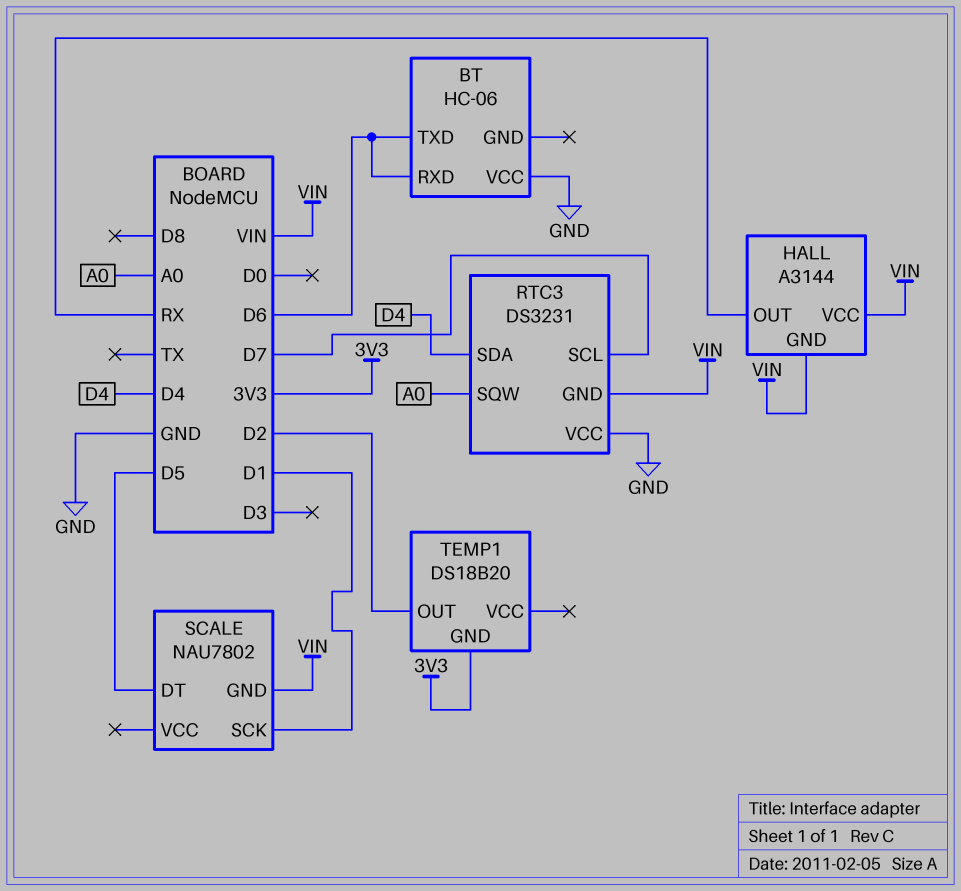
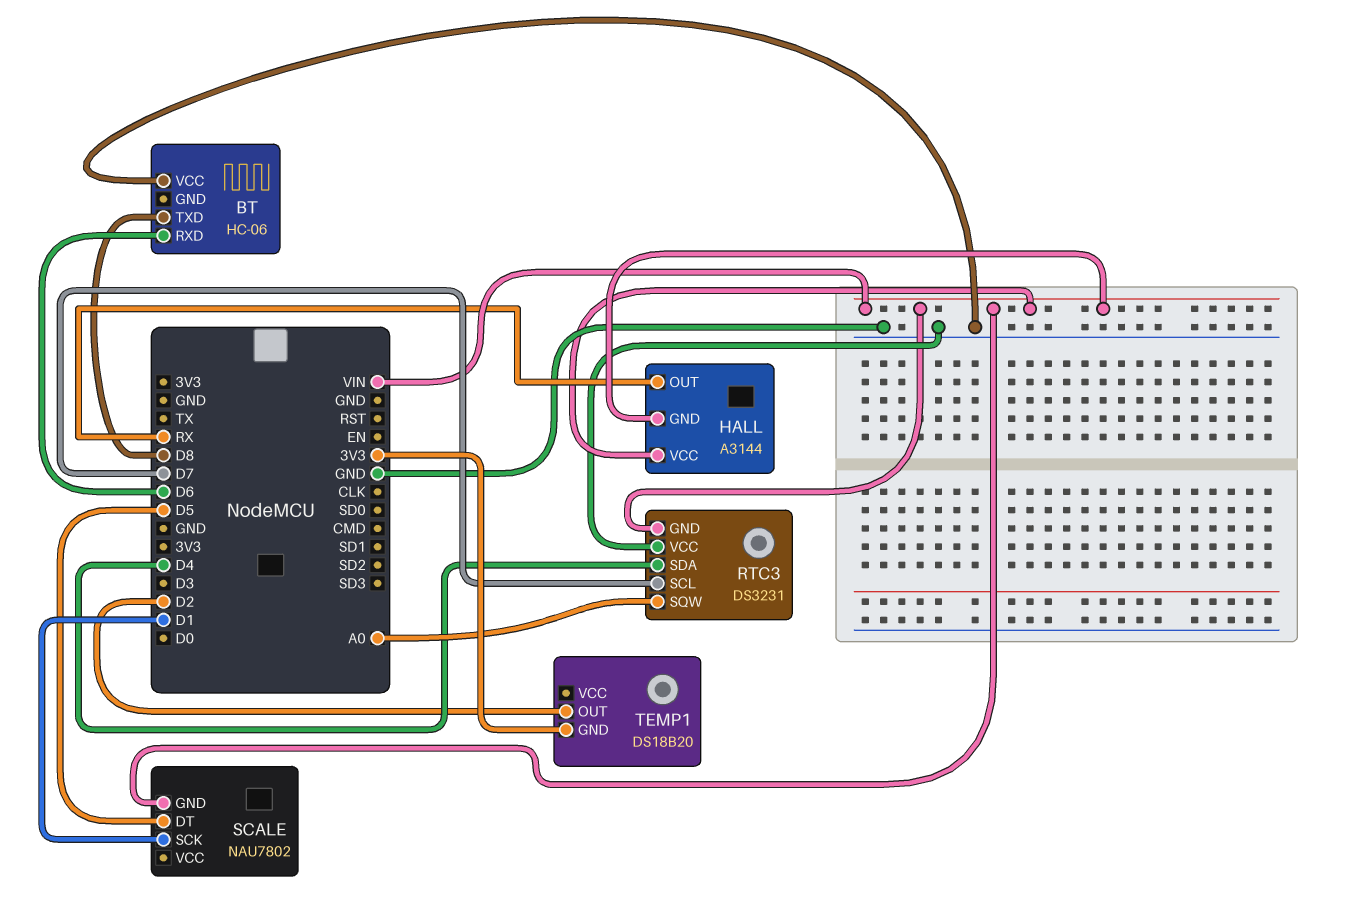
BT pin TXD: D6 -> D8

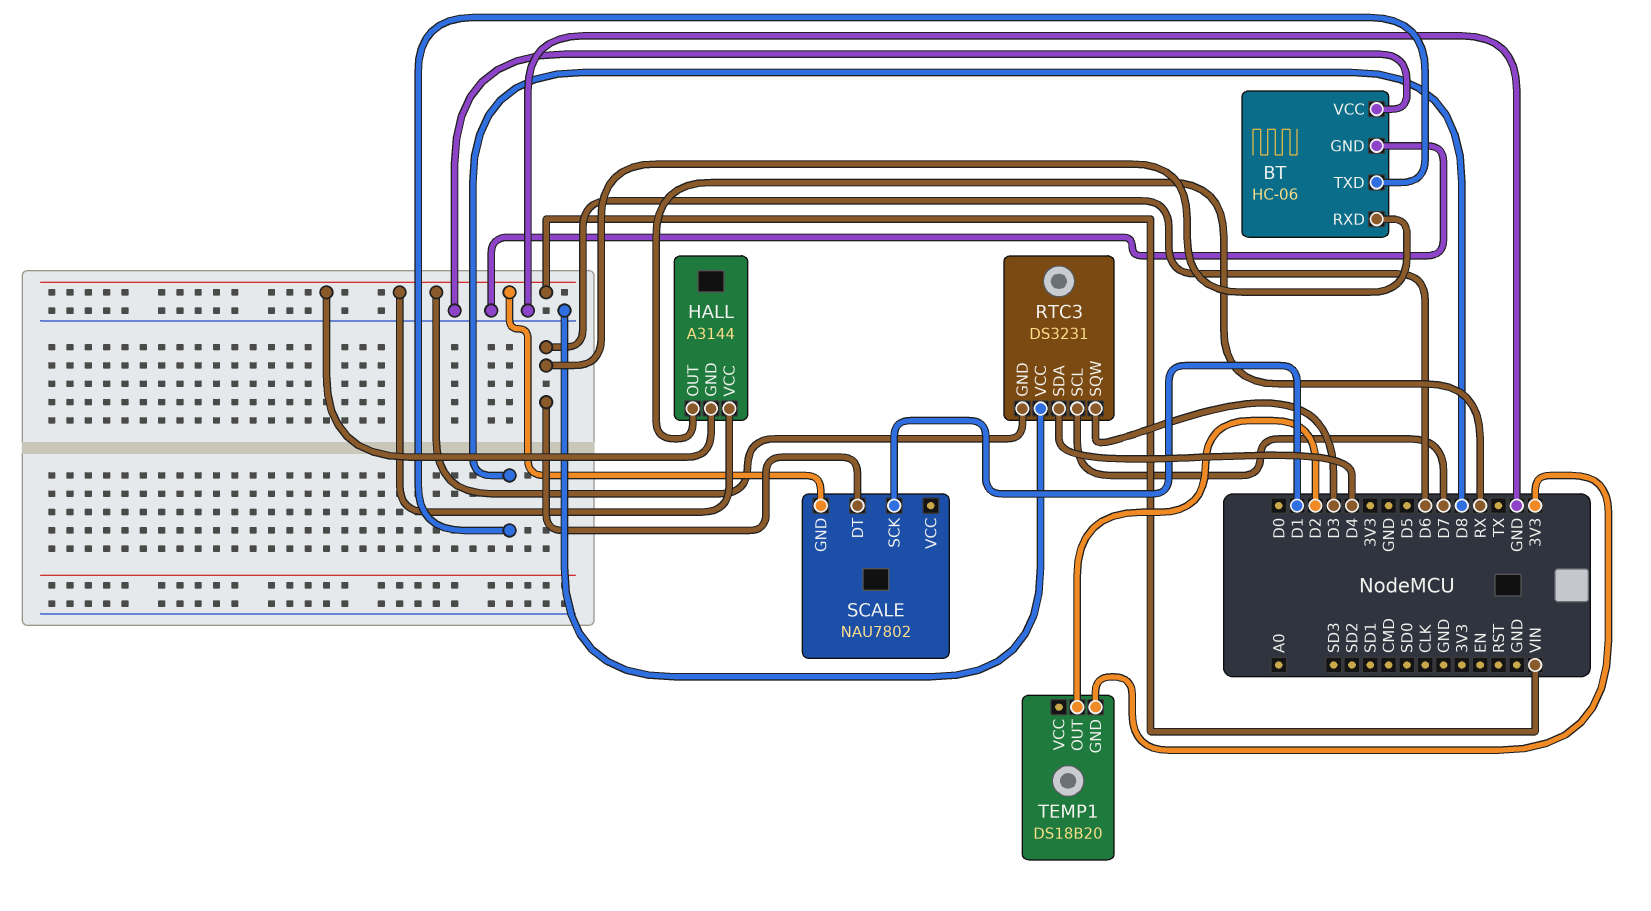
BT pin GND: none -> GND
RTC3 pin SQW: A0 -> D3
SCALE pin DT: D5 -> D6

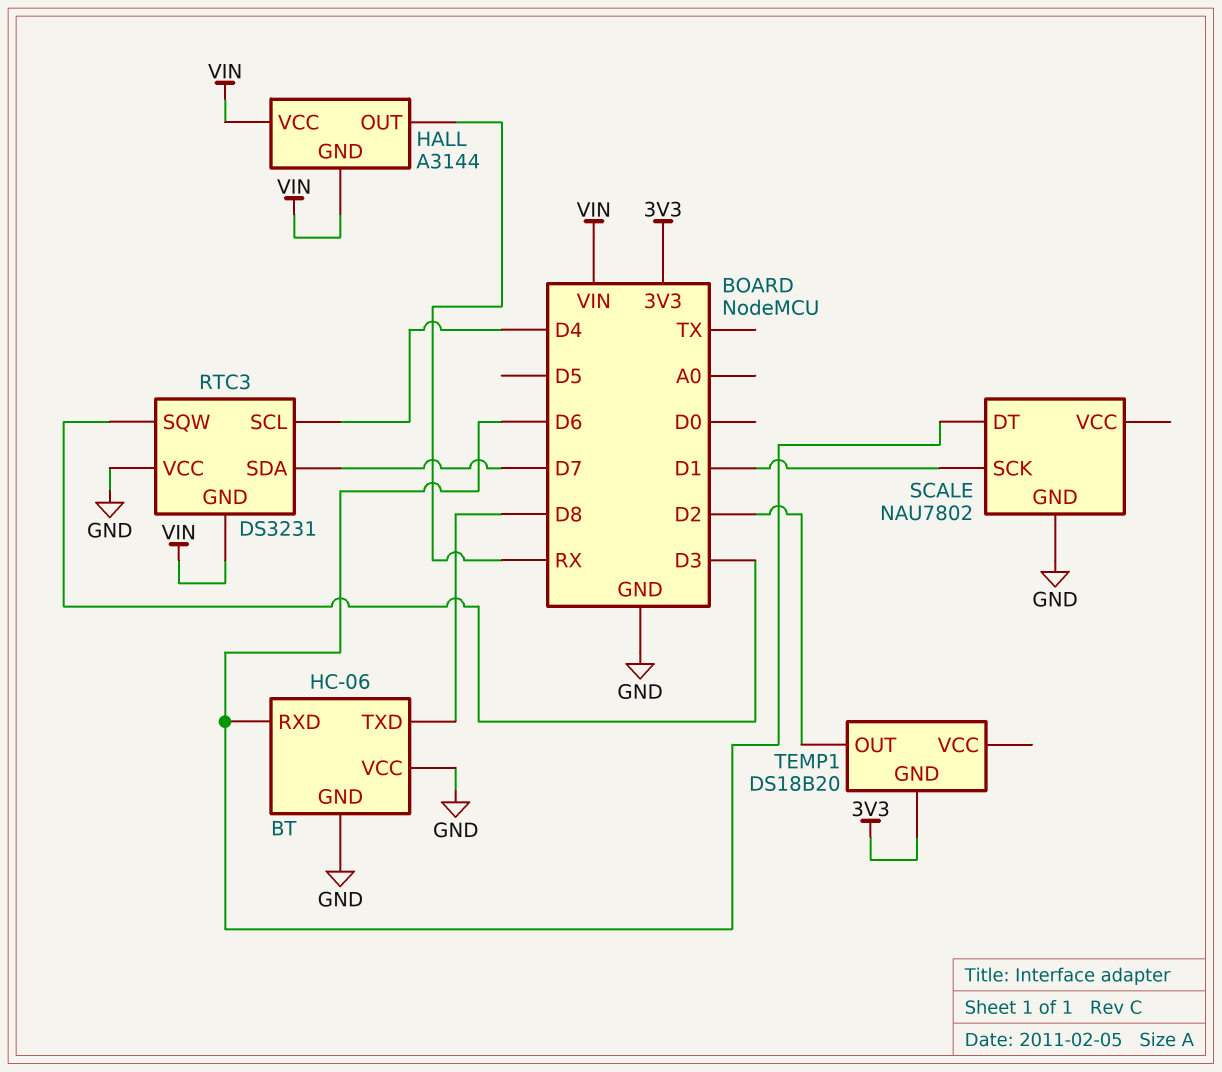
RTC3 pin SCL: D7 -> D4
RTC3 pin SDA: D4 -> D7
SCALE pin GND: VIN -> GND

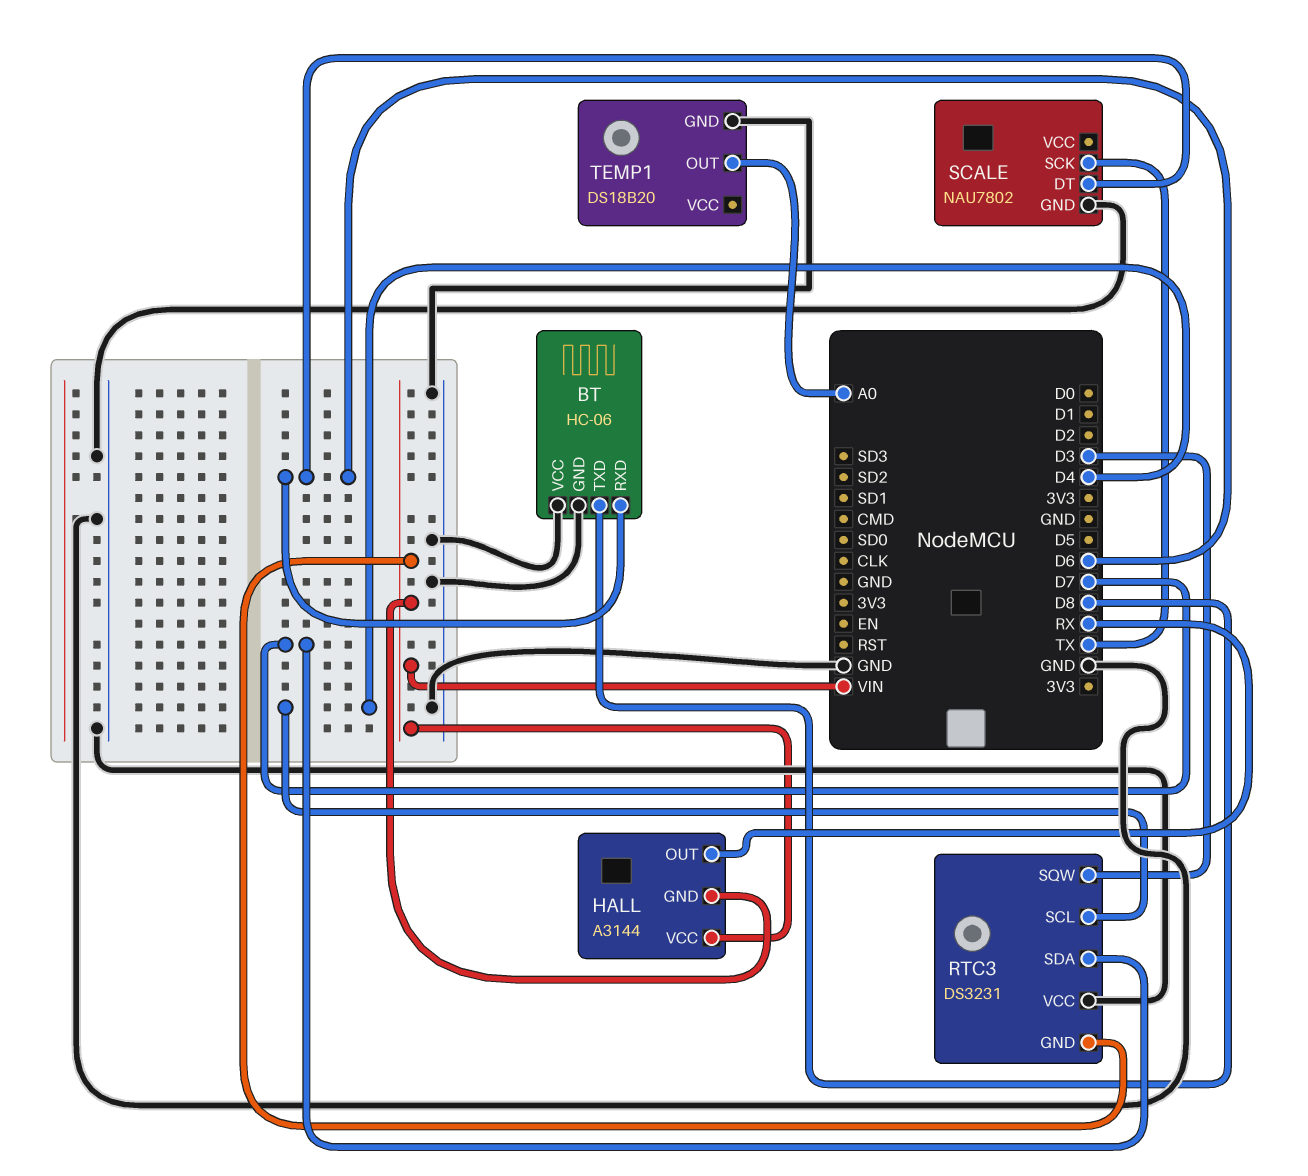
SCALE pin SCK: D1 -> TX
TEMP1 pin GND: 3V3 -> GND
TEMP1 pin OUT: D2 -> A0

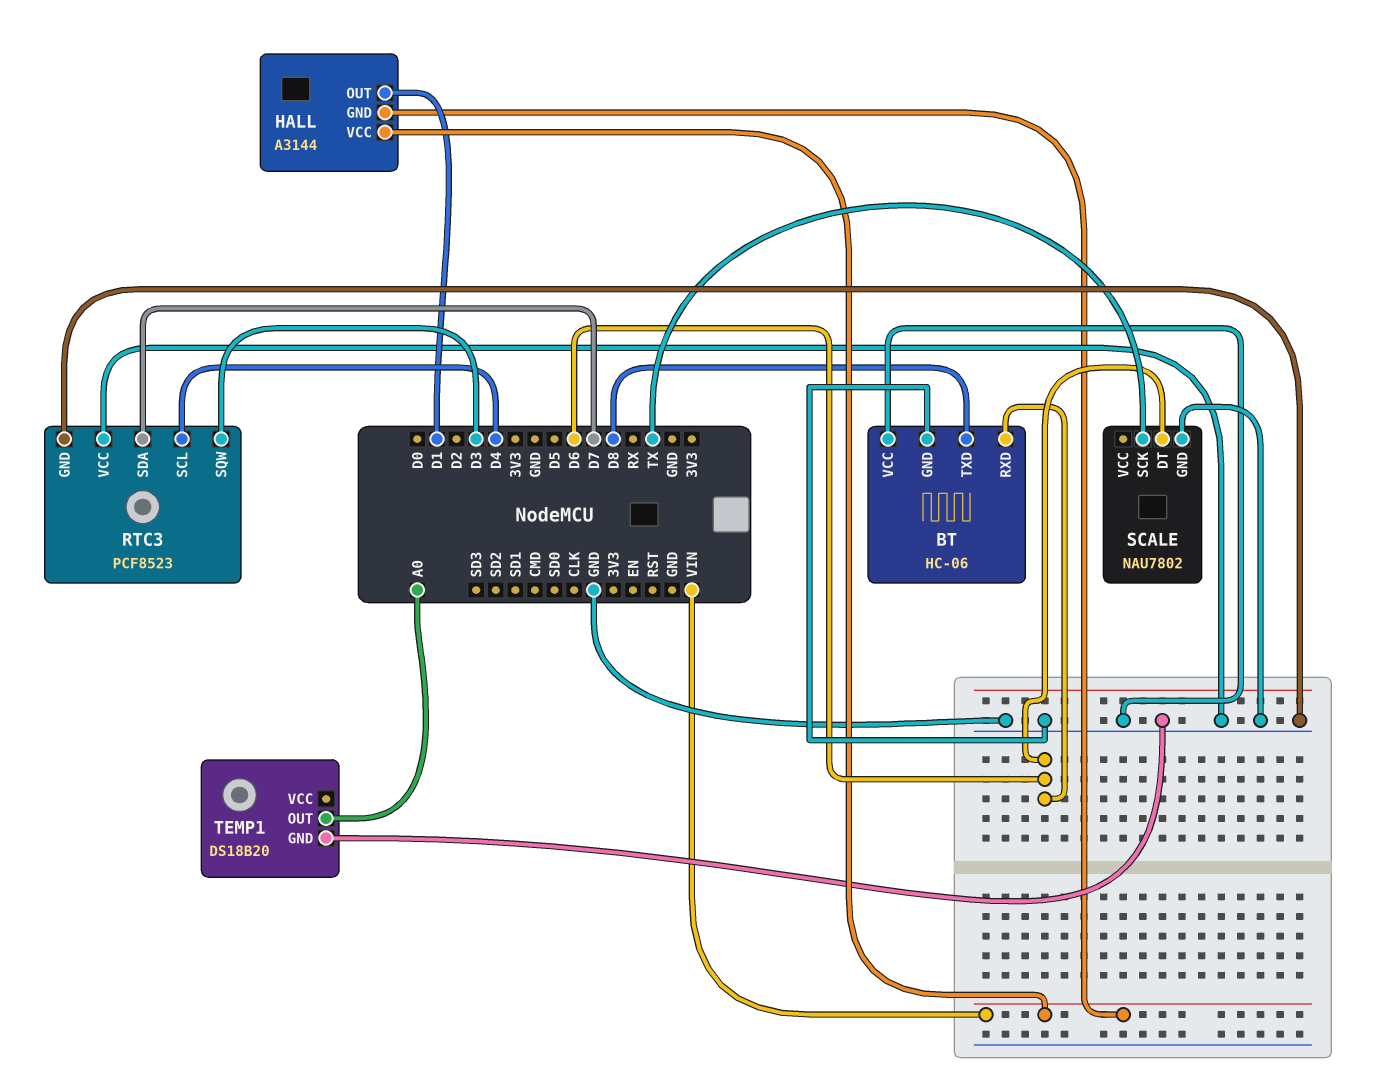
HALL pin OUT: RX -> D1
RTC3: DS3231 -> PCF8523
RTC3 pin GND: VIN -> GND

